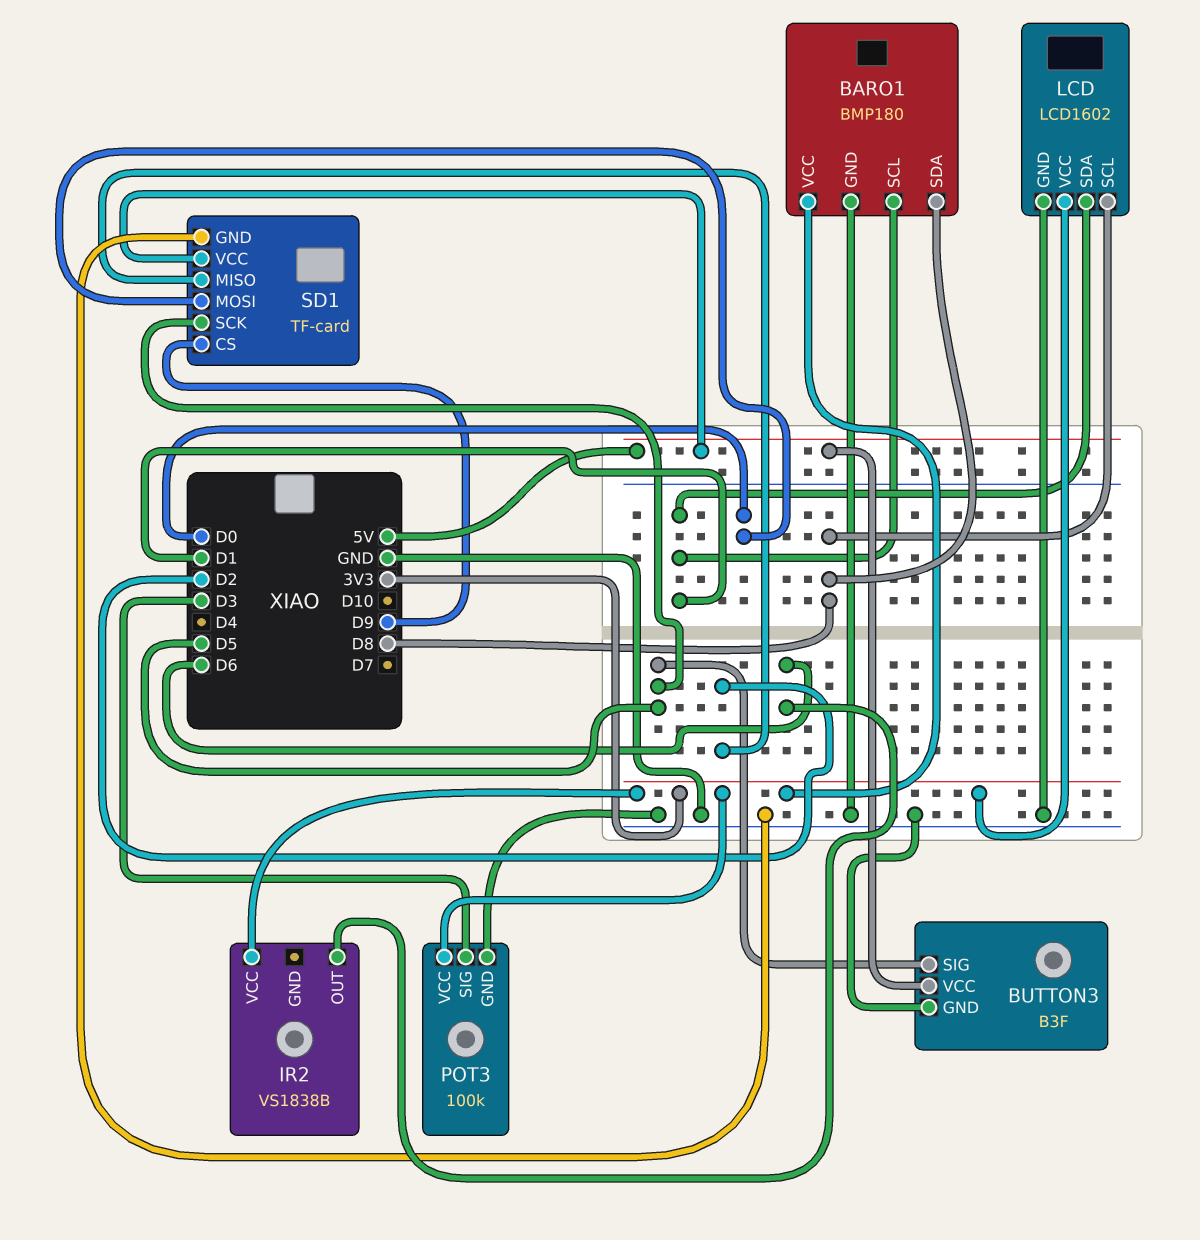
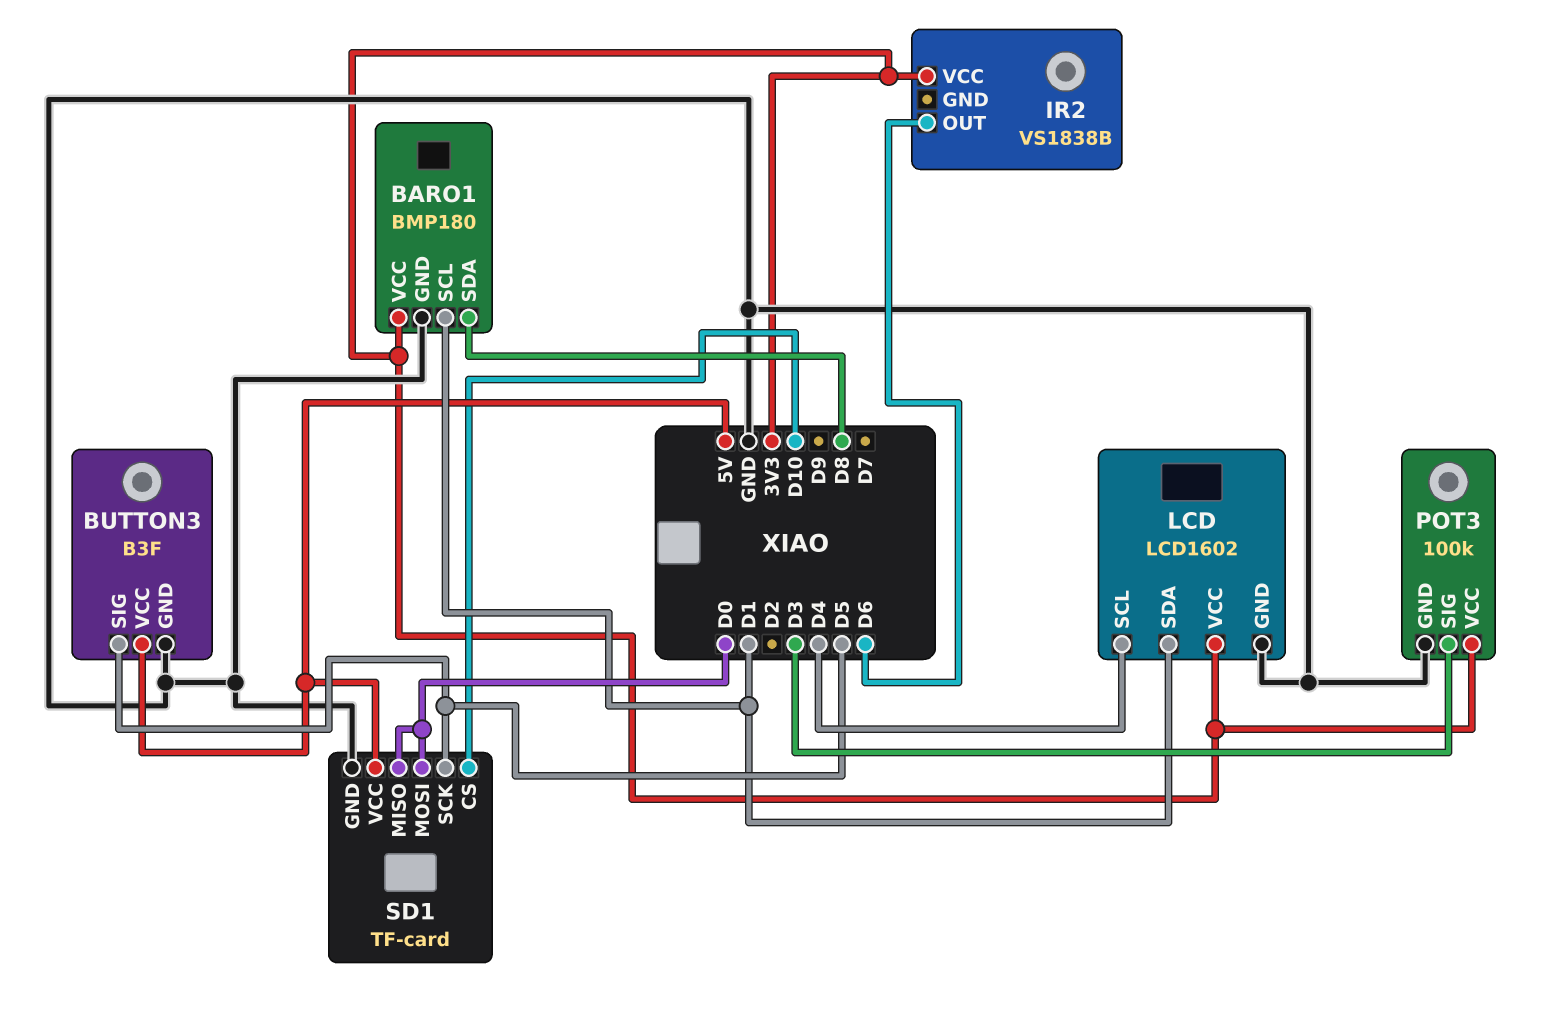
LCD pin SCL: D8 -> D4
SD1 pin CS: D9 -> D10
SD1 pin MISO: D2 -> D0

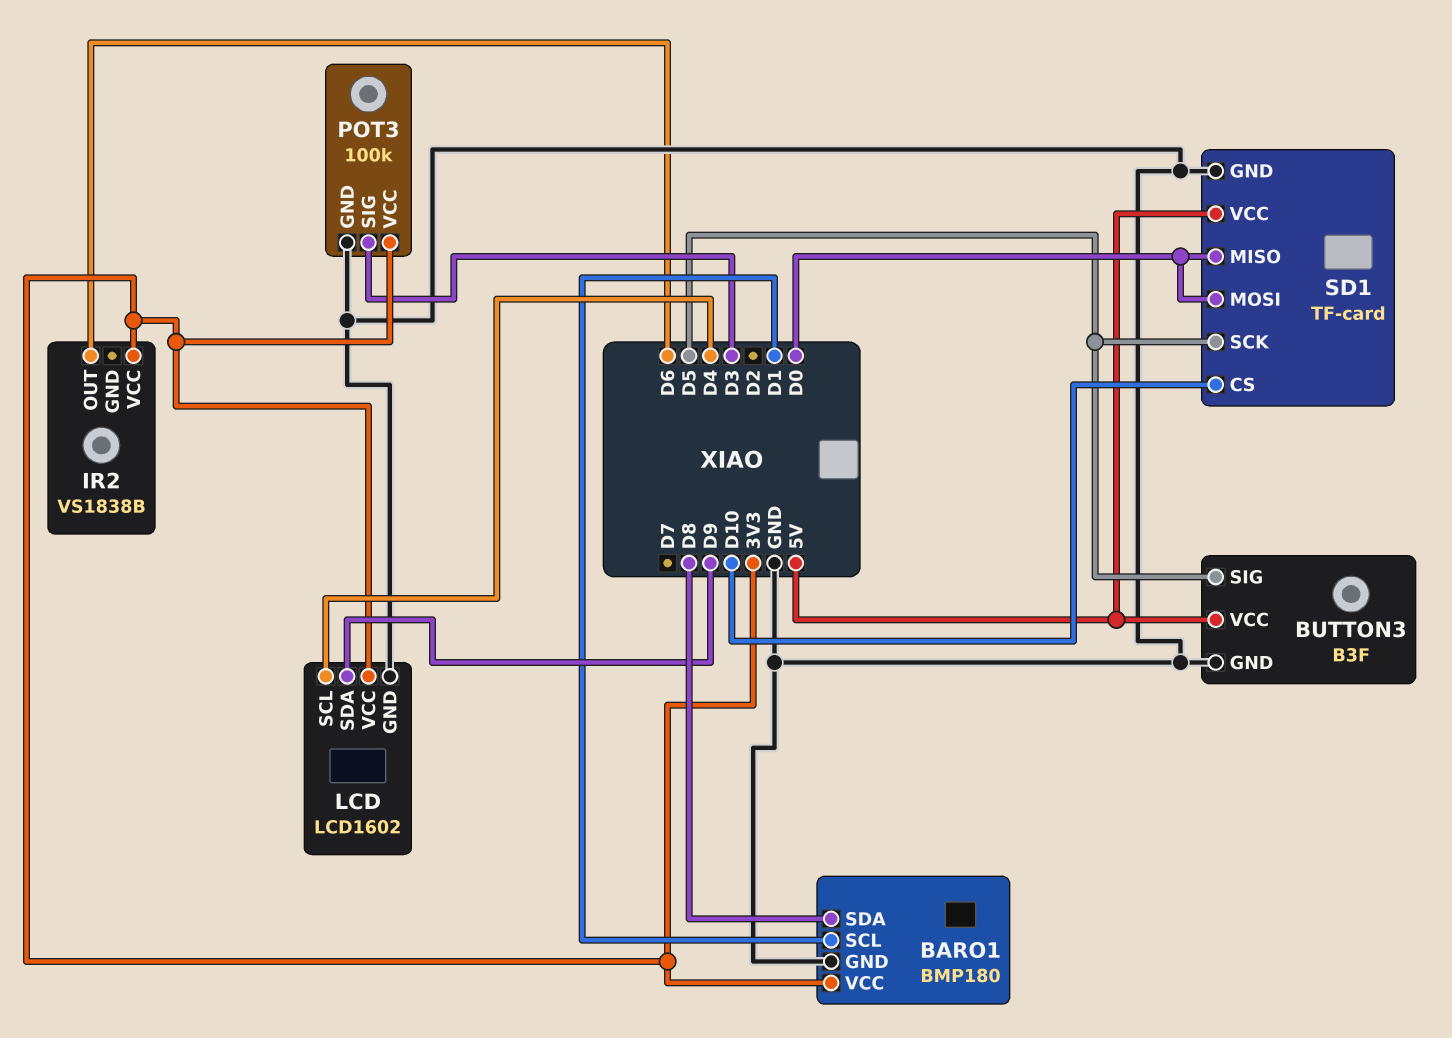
LCD pin SDA: D1 -> D9

